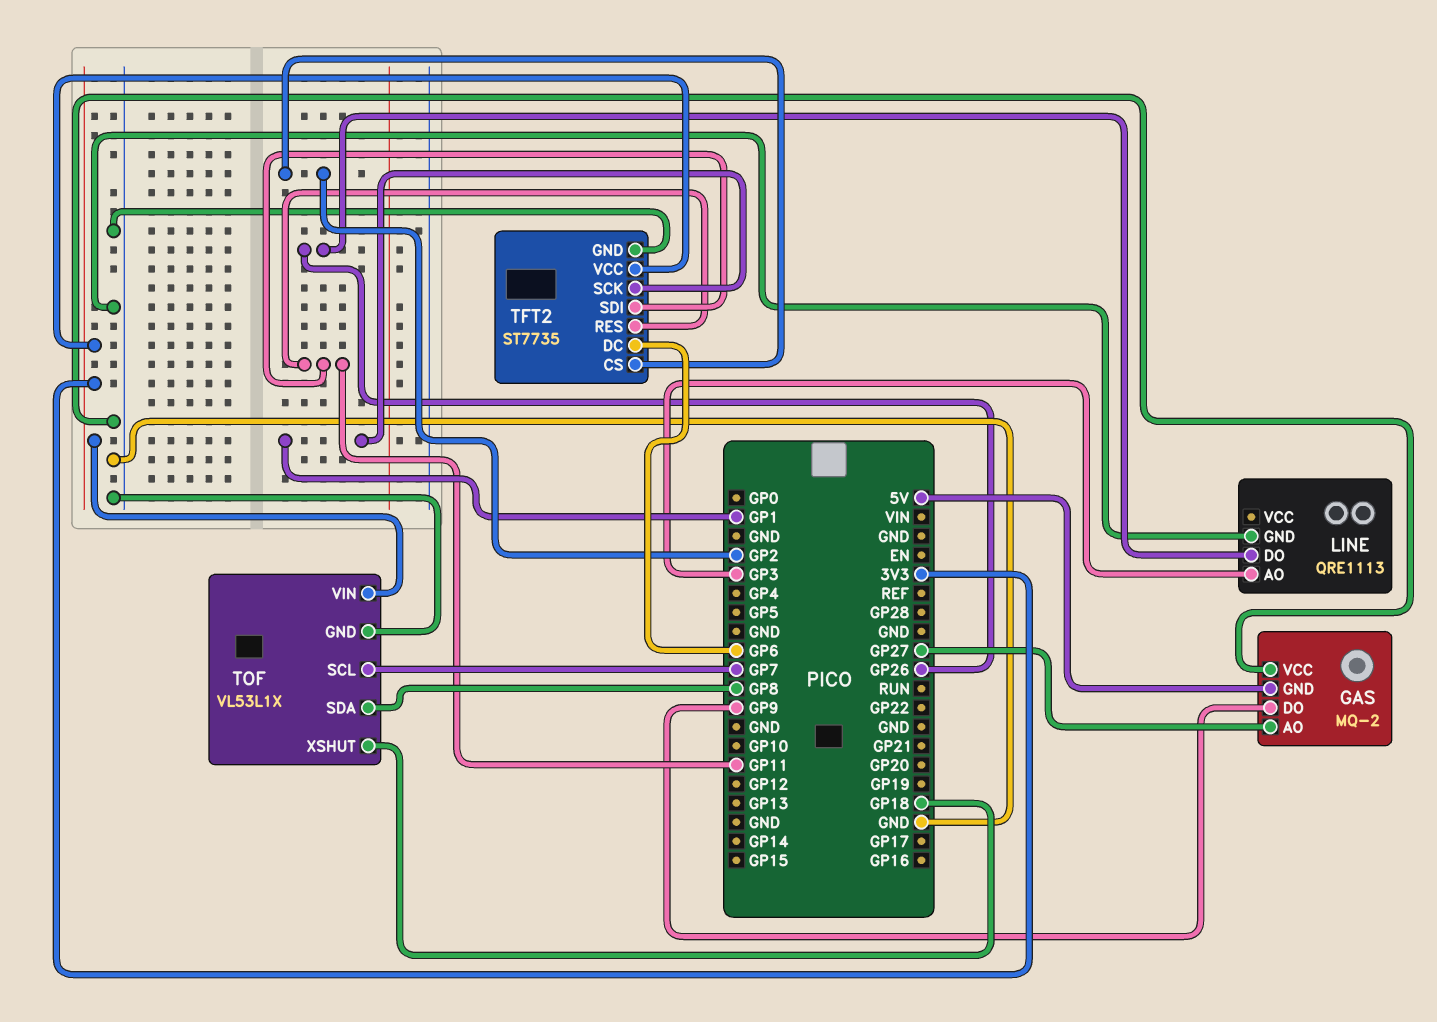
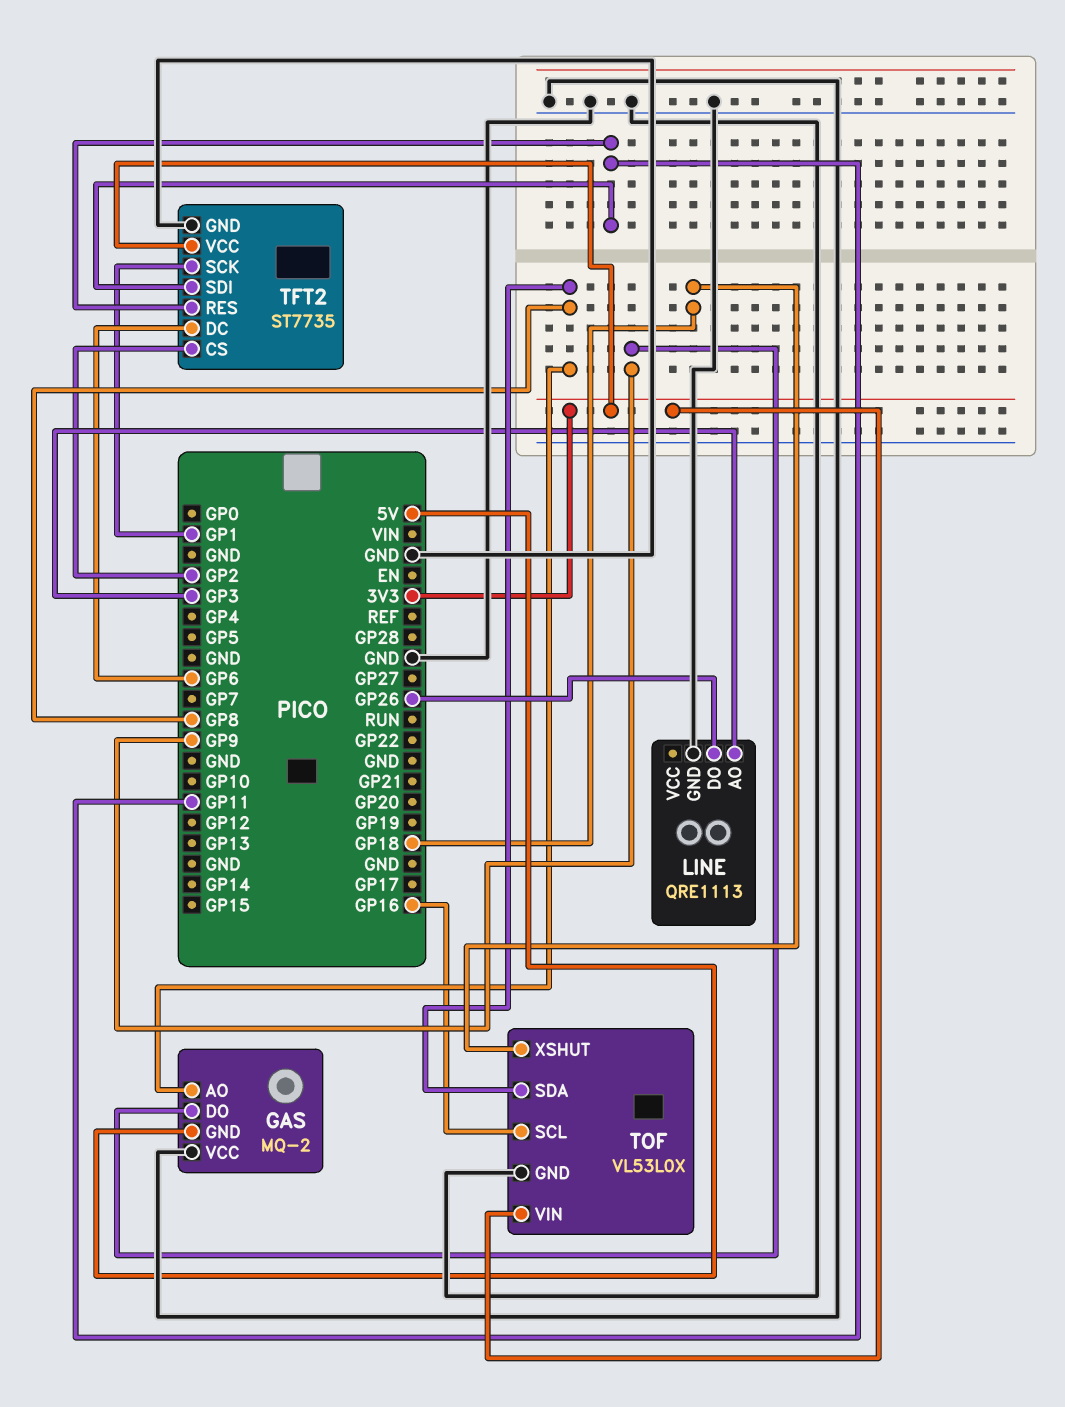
GAS pin AO: GP27 -> GP8
TOF: VL53L1X -> VL53L0X
TOF pin SCL: GP7 -> GP16

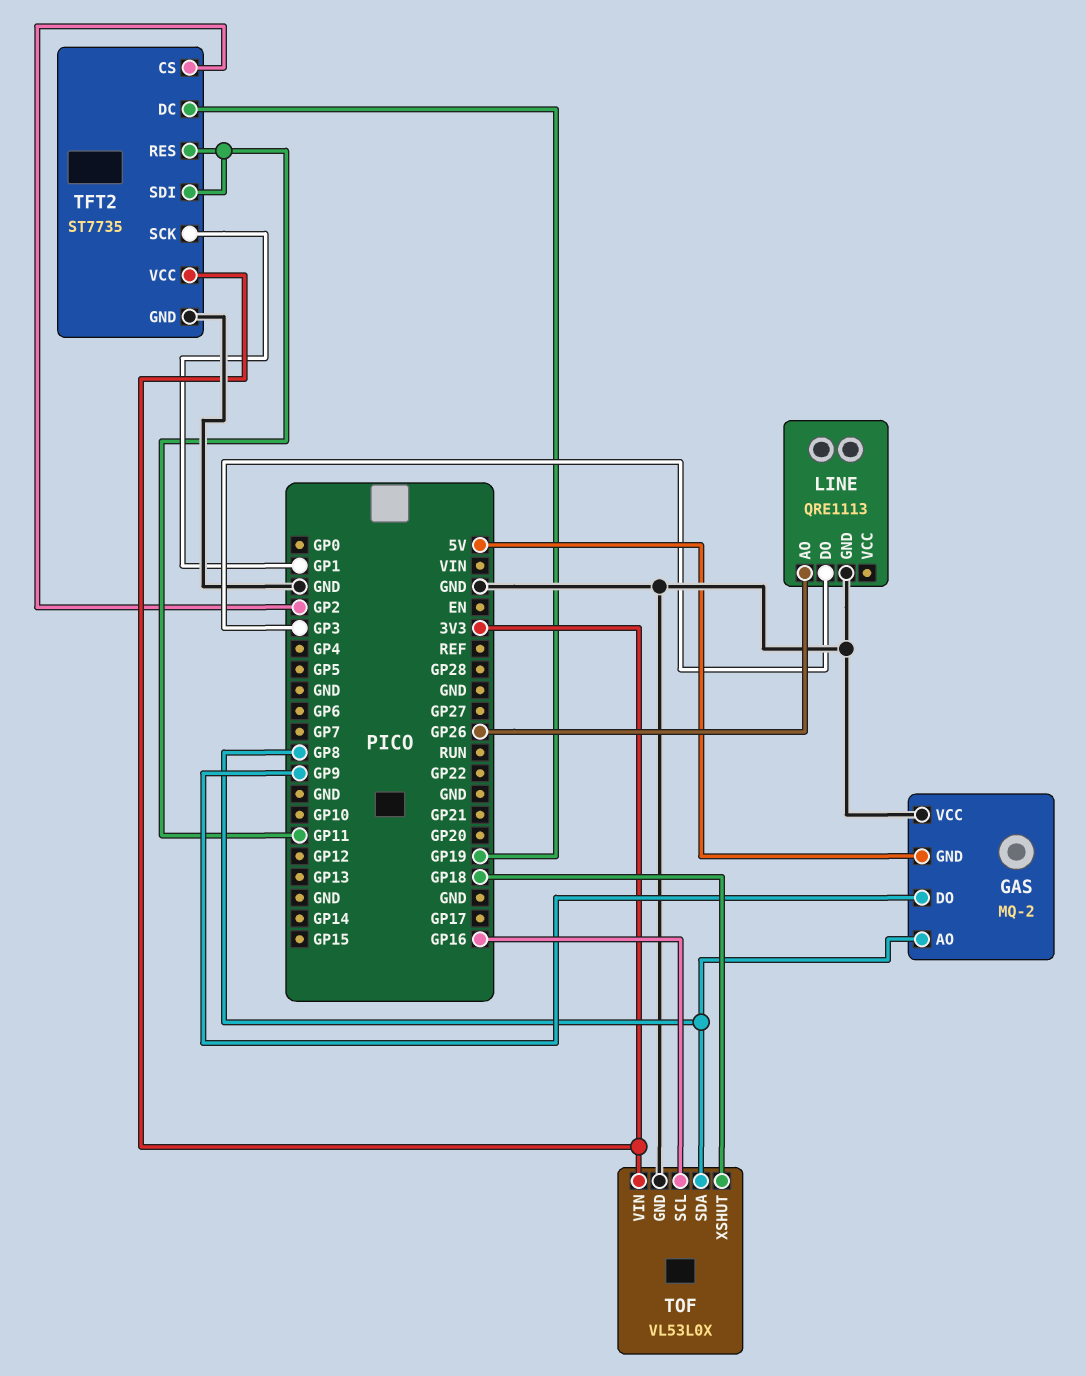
LINE pin AO: GP3 -> GP26
LINE pin DO: GP26 -> GP3
TFT2 pin DC: GP6 -> GP19

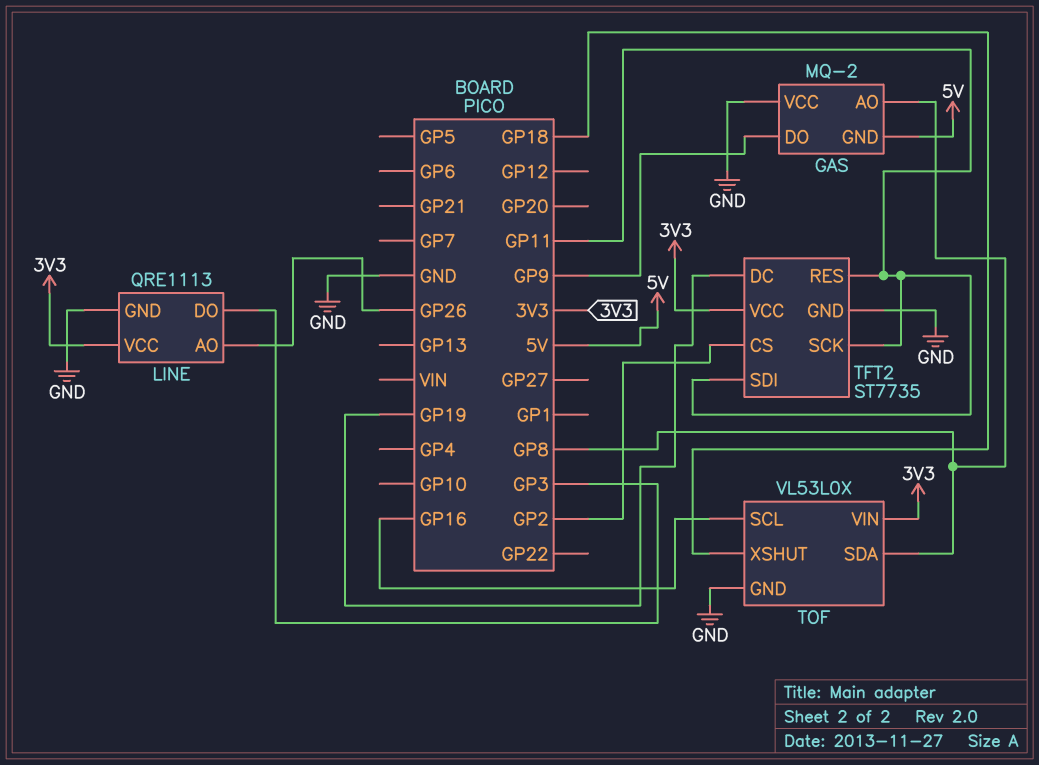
LINE pin VCC: none -> 3V3
TFT2 pin SCK: GP1 -> GP11

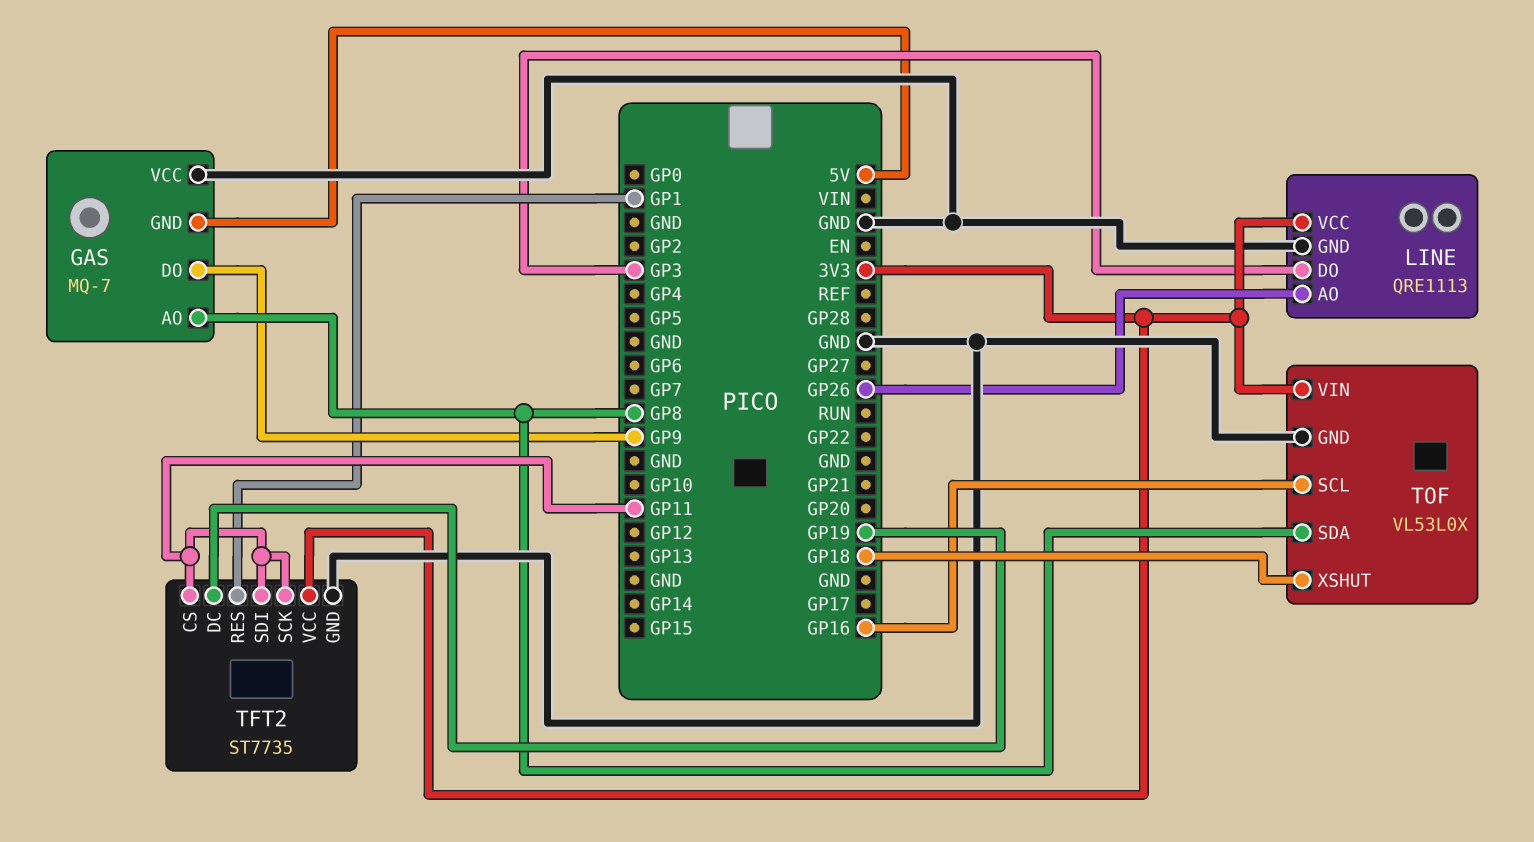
GAS: MQ-2 -> MQ-7
TFT2 pin CS: GP2 -> GP11
TFT2 pin RES: GP11 -> GP1

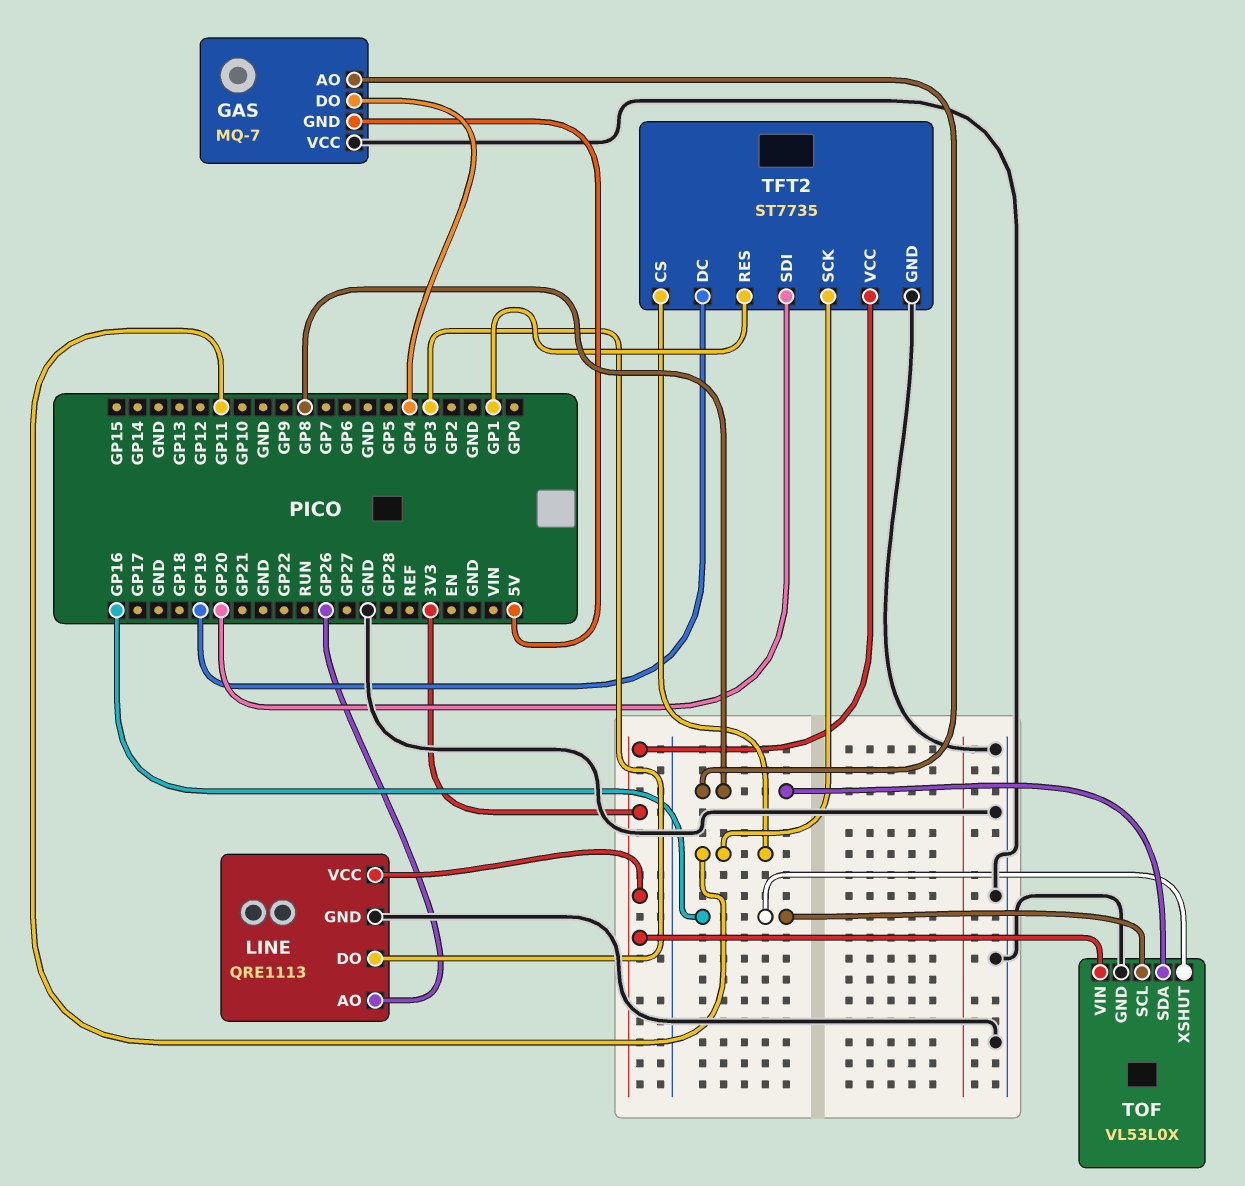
GAS pin DO: GP9 -> GP4
TFT2 pin SDI: GP11 -> GP20
TOF pin XSHUT: GP18 -> GP16

